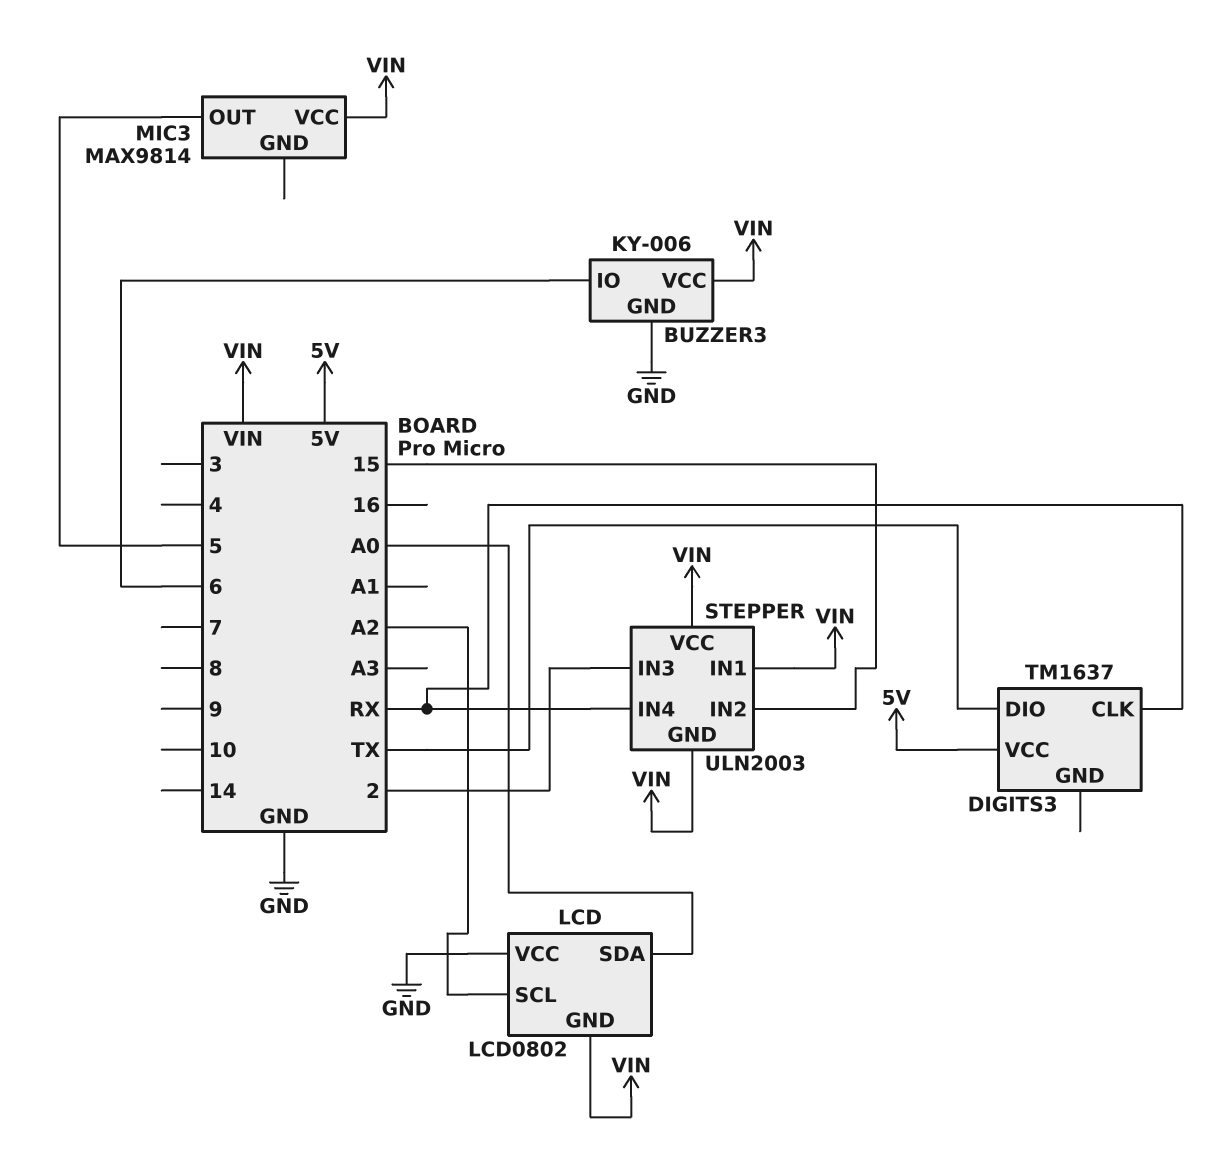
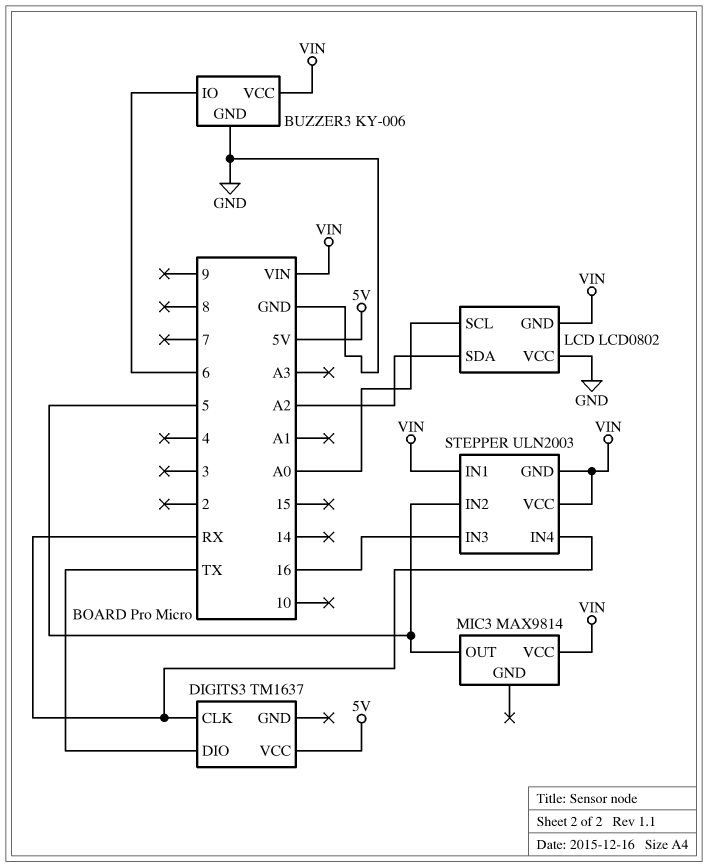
LCD pin SCL: A2 -> A0
LCD pin SDA: A0 -> A2
STEPPER pin IN2: 15 -> 5
STEPPER pin IN3: 2 -> 16

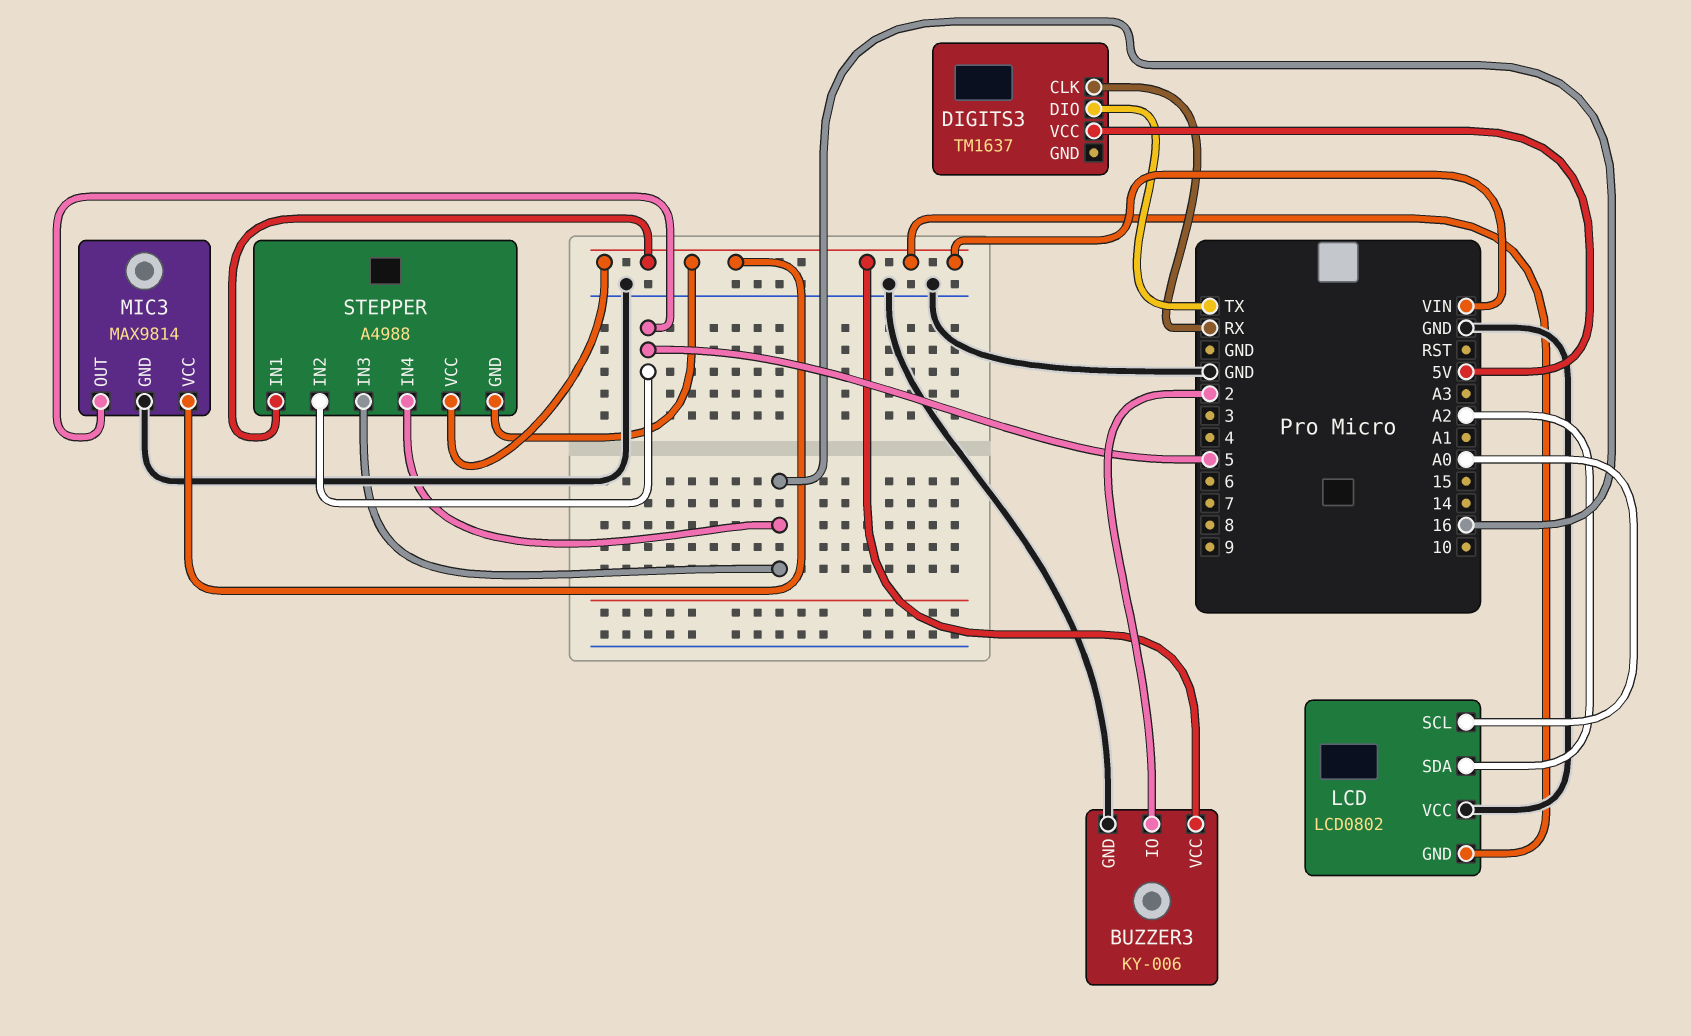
BUZZER3 pin IO: 6 -> 2
MIC3 pin GND: none -> GND
STEPPER: ULN2003 -> A4988
STEPPER pin IN4: RX -> 16

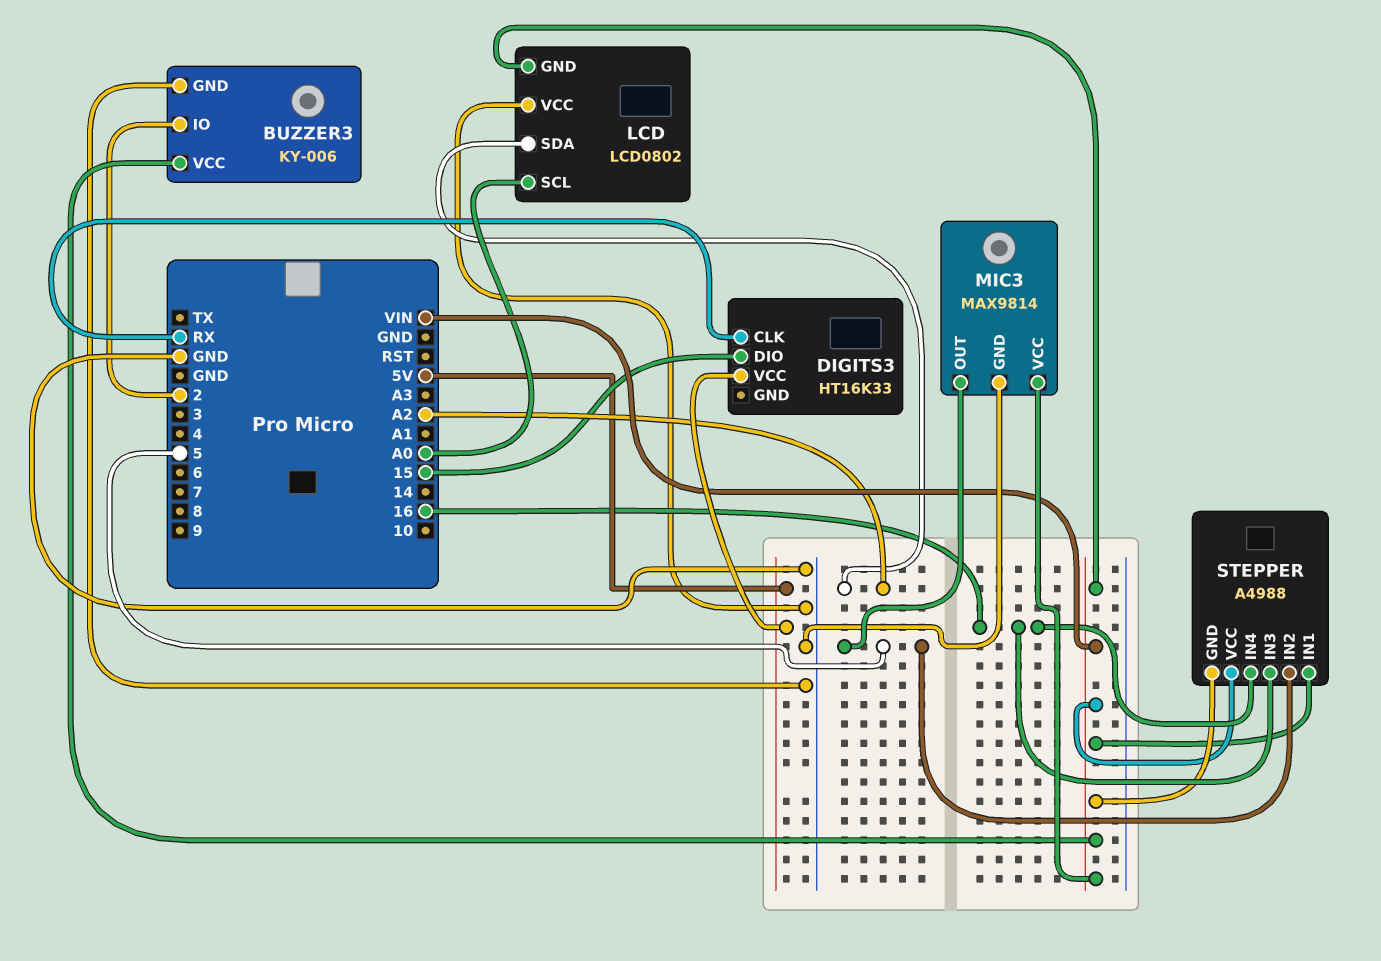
DIGITS3: TM1637 -> HT16K33
DIGITS3 pin DIO: TX -> 15

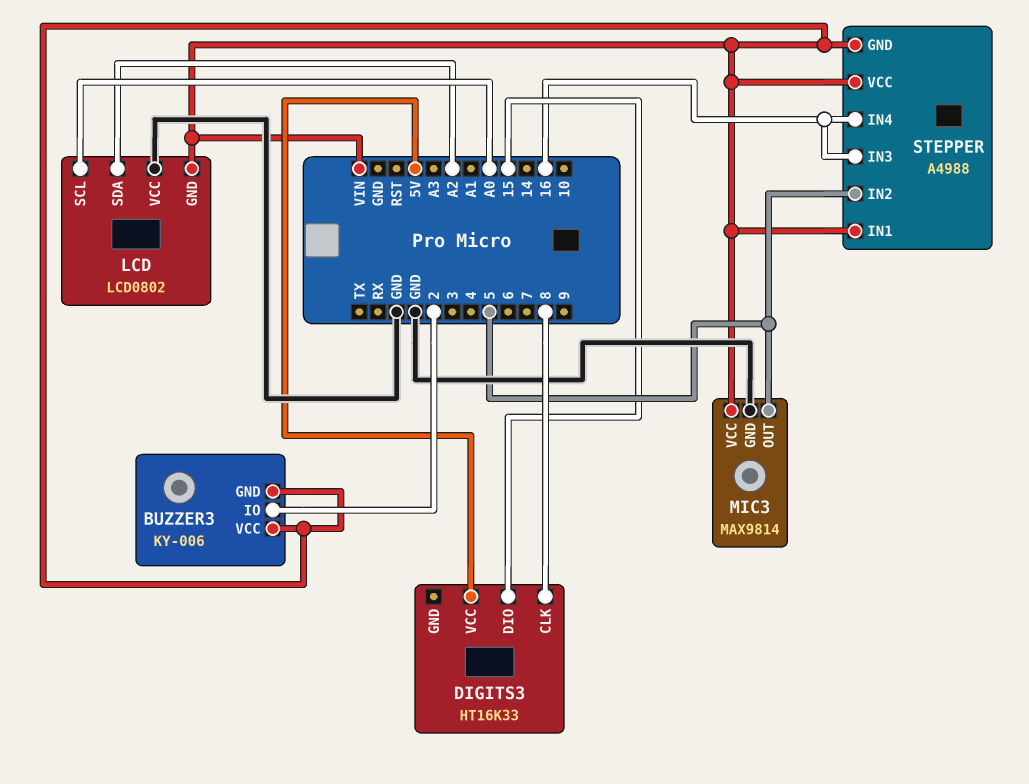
BUZZER3 pin GND: GND -> VIN
DIGITS3 pin CLK: RX -> 8

